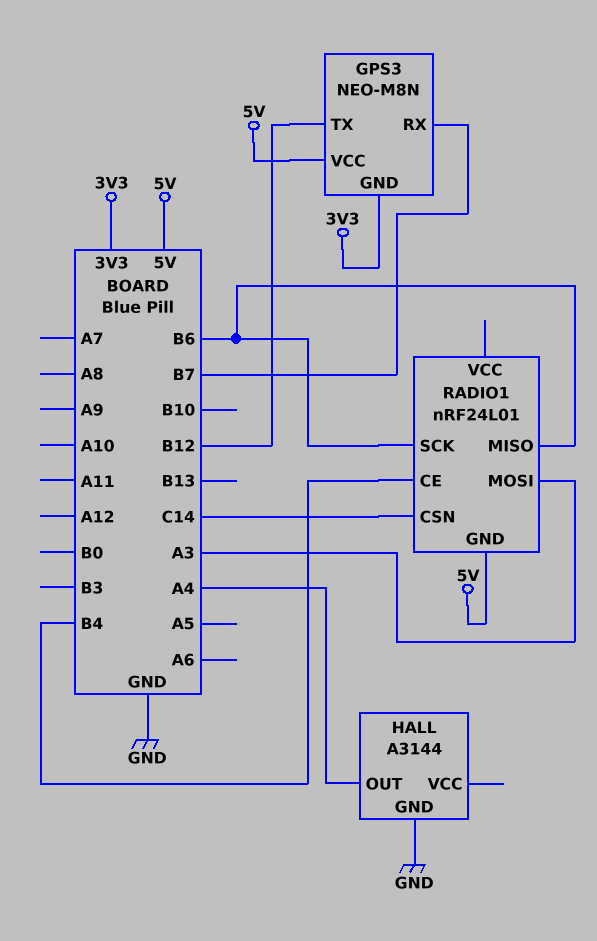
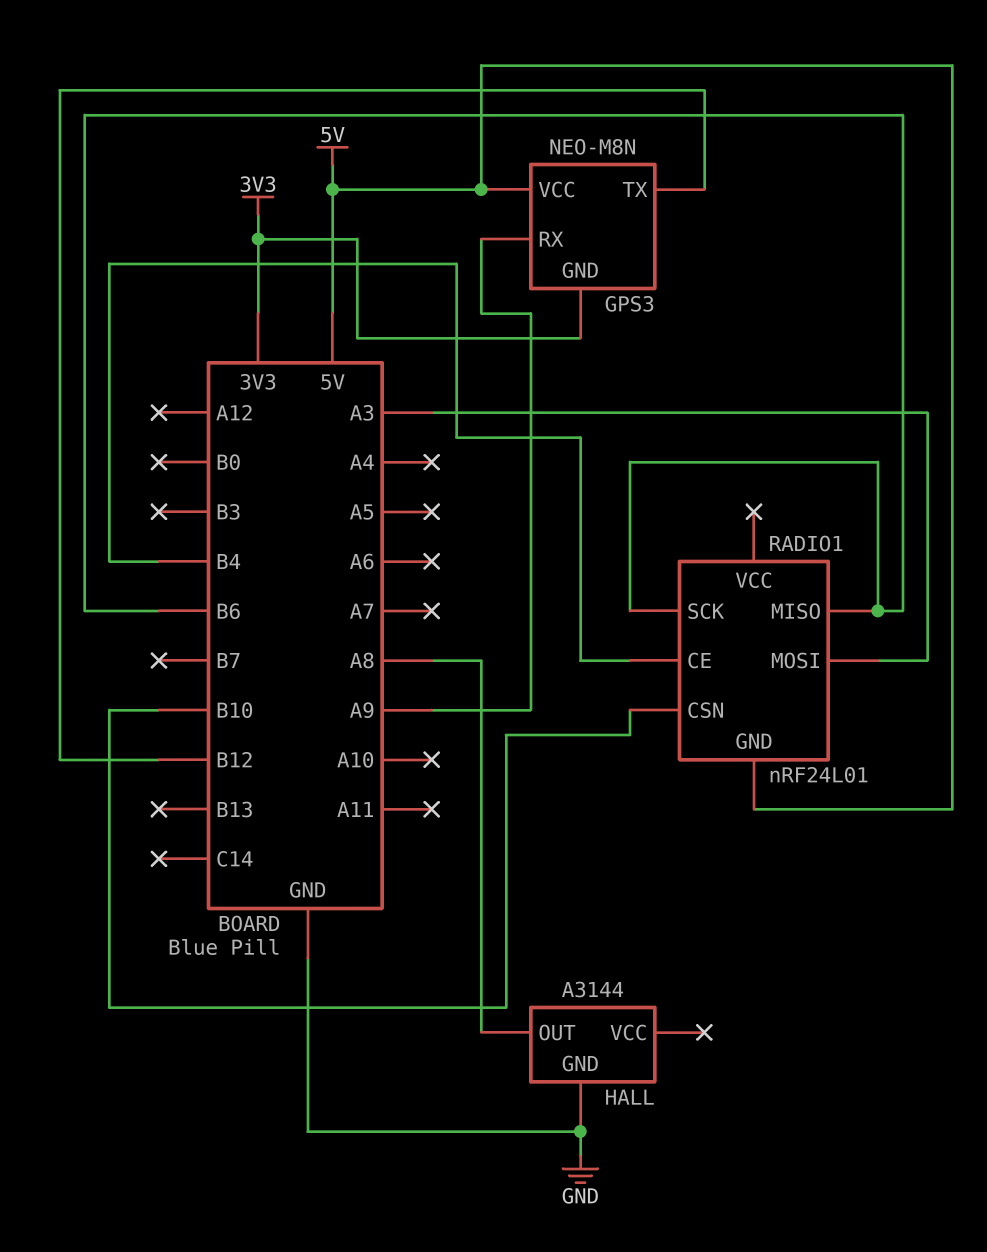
GPS3 pin RX: B7 -> A9
HALL pin OUT: A4 -> A8
RADIO1 pin CSN: C14 -> B10

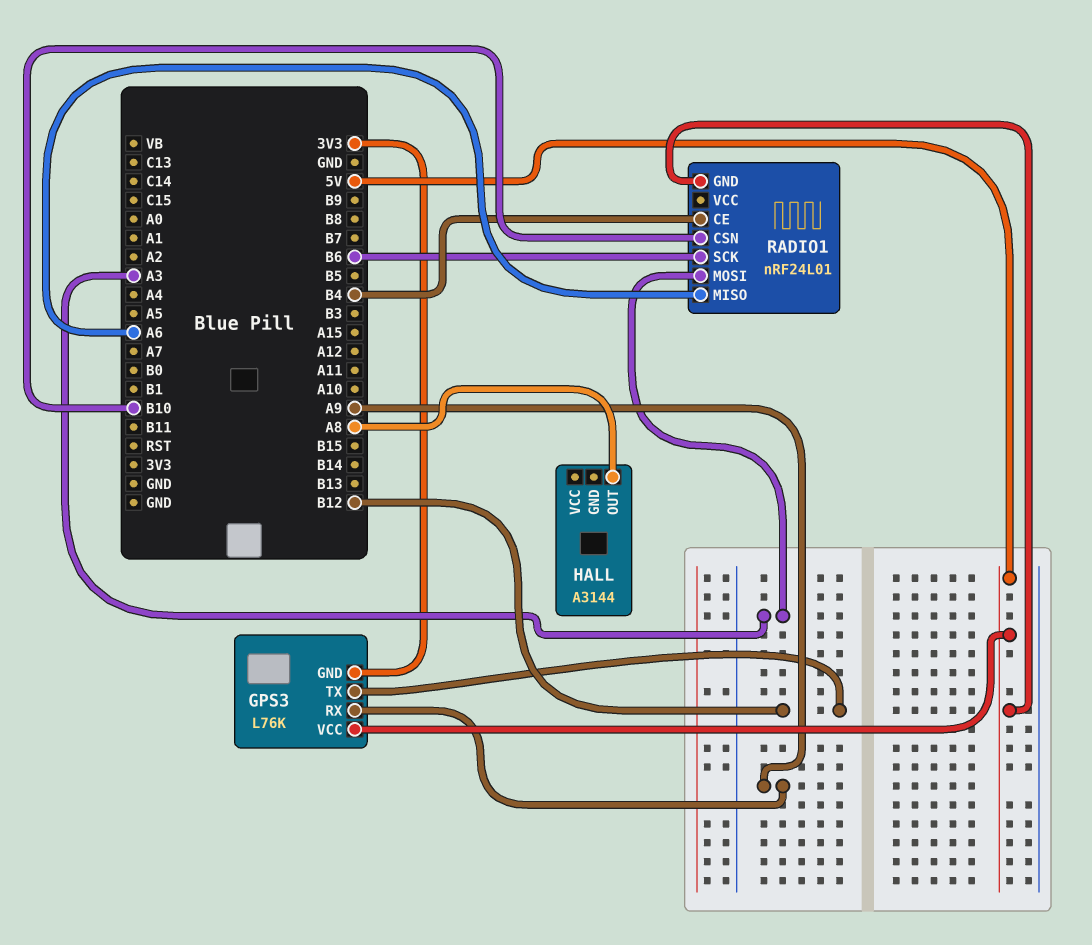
GPS3: NEO-M8N -> L76K
HALL pin GND: GND -> none
RADIO1 pin MISO: B6 -> A6

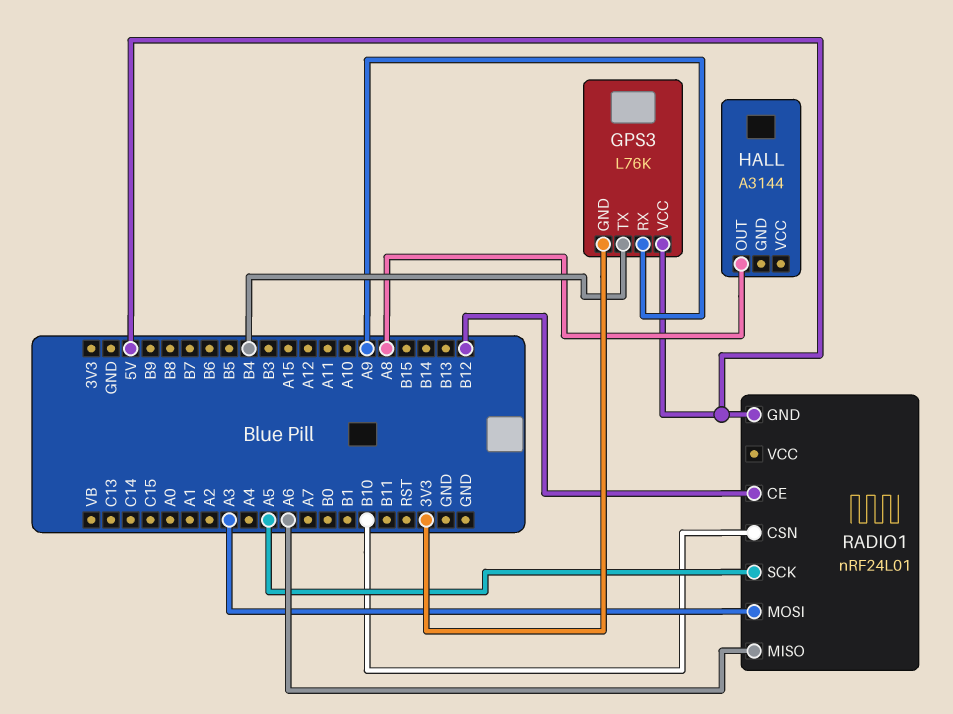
GPS3 pin TX: B12 -> B4
RADIO1 pin CE: B4 -> B12
RADIO1 pin SCK: B6 -> A5

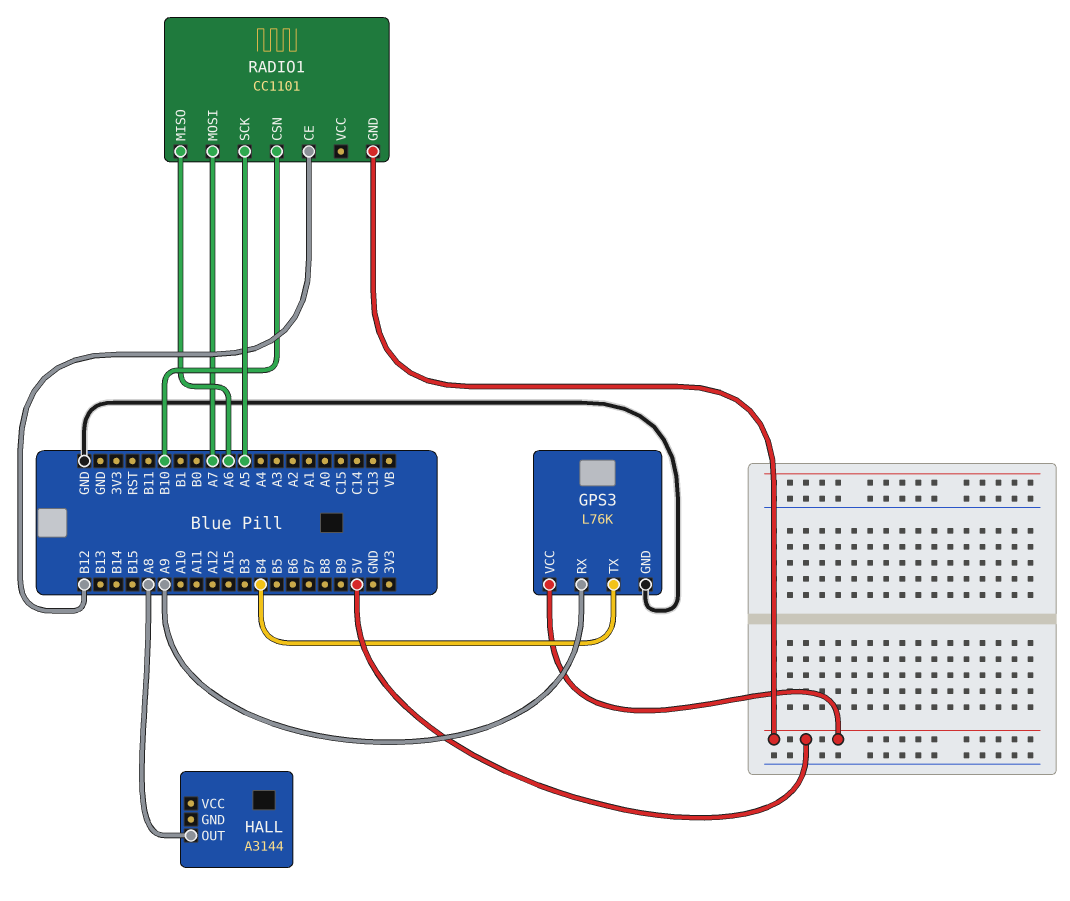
GPS3 pin GND: 3V3 -> GND
RADIO1: nRF24L01 -> CC1101
RADIO1 pin MOSI: A3 -> A7

